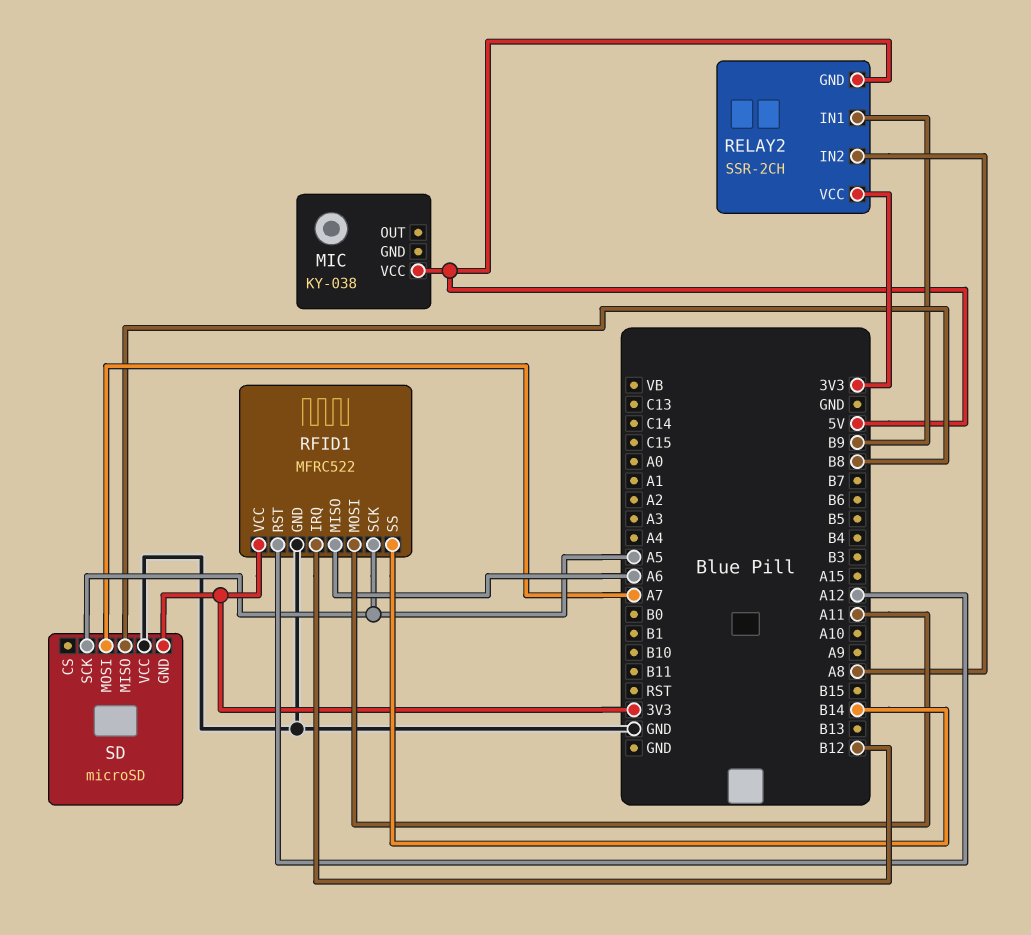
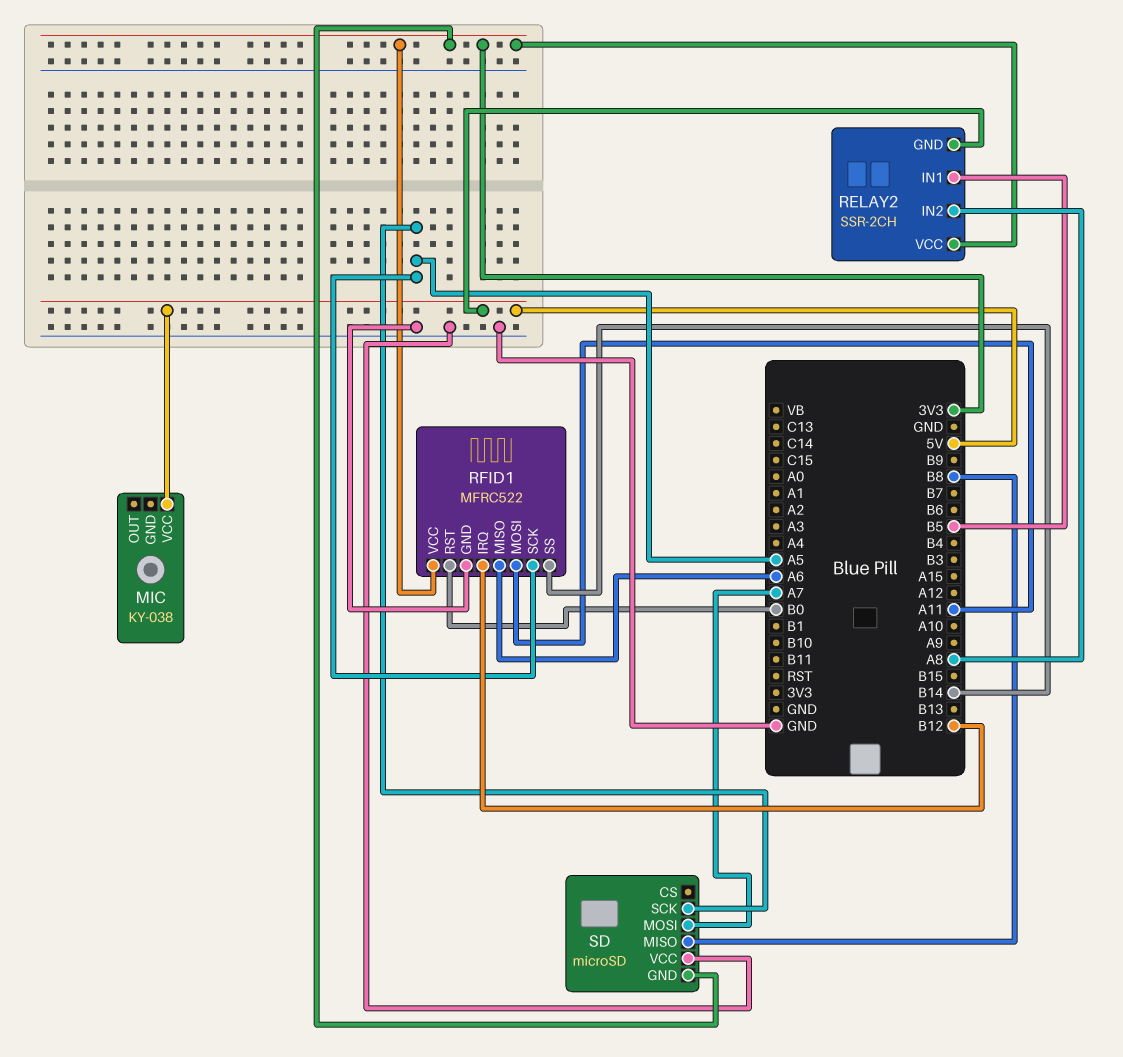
RELAY2 pin IN1: B9 -> B5
RFID1 pin RST: A12 -> B0

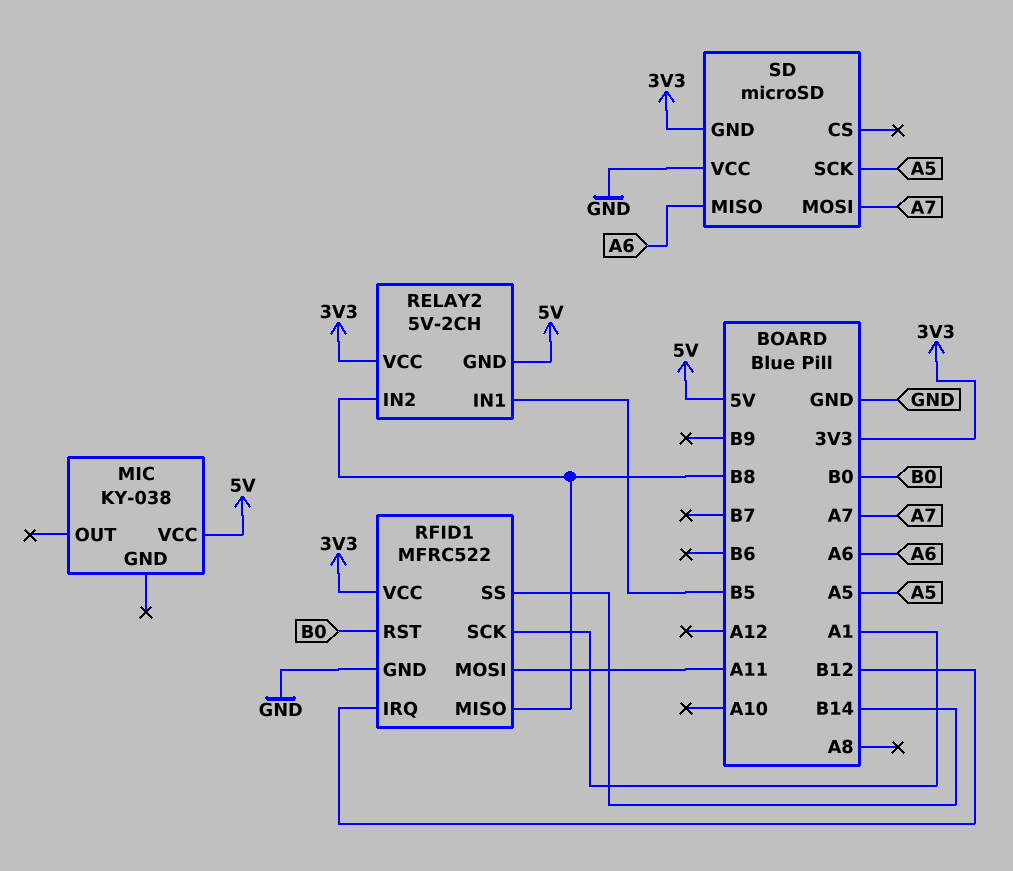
RELAY2: SSR-2CH -> 5V-2CH
RELAY2 pin IN2: A8 -> B8
RFID1 pin MISO: A6 -> B8
RFID1 pin SCK: A5 -> A1
SD pin MISO: B8 -> A6

